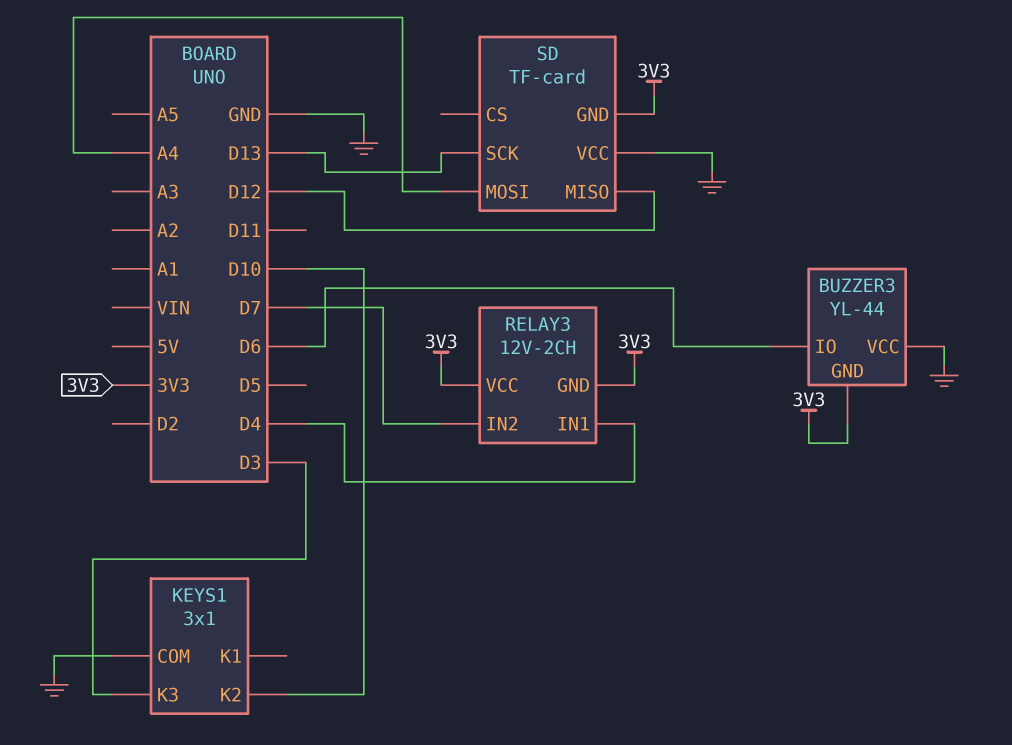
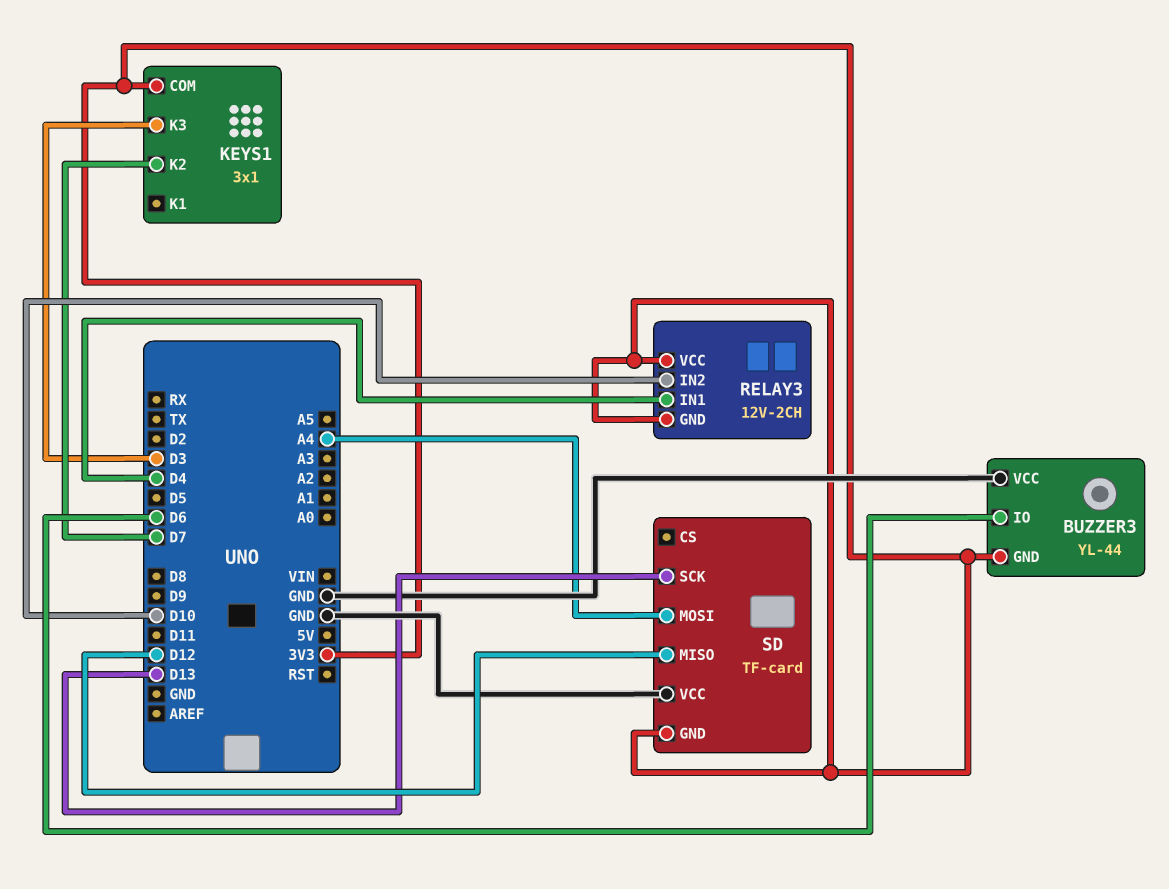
KEYS1 pin COM: GND -> 3V3
KEYS1 pin K2: D10 -> D7
RELAY3 pin IN2: D7 -> D10

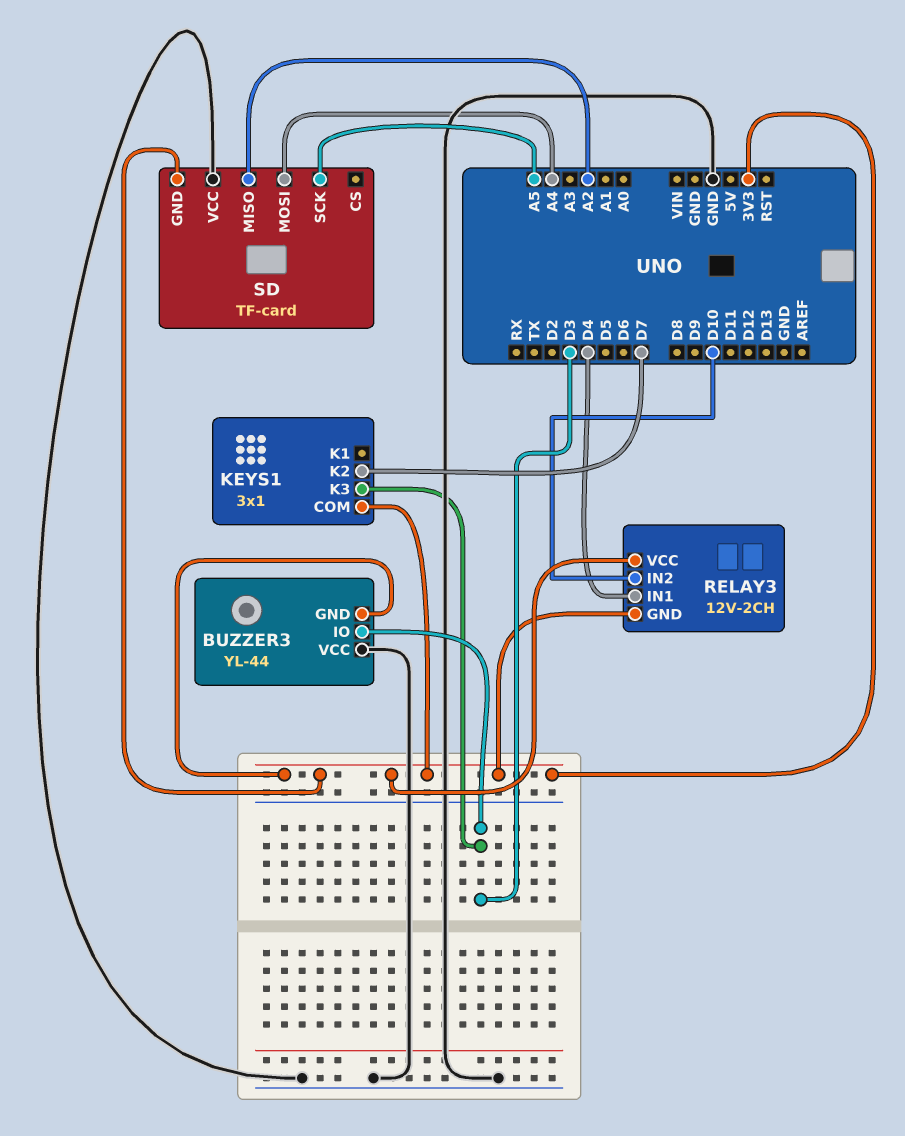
BUZZER3 pin IO: D6 -> D3
SD pin MISO: D12 -> A2
SD pin SCK: D13 -> A5

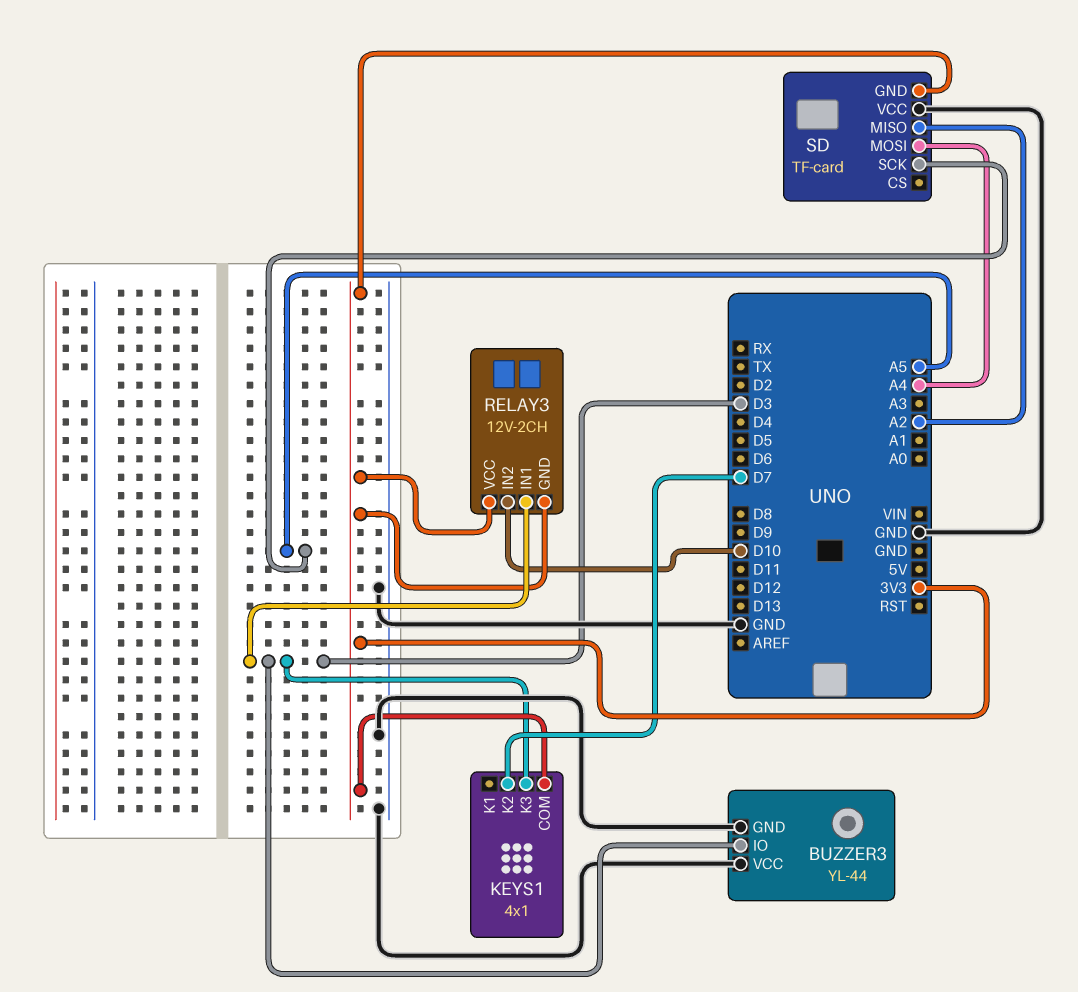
BUZZER3 pin GND: 3V3 -> GND
KEYS1: 3x1 -> 4x1
RELAY3 pin IN1: D4 -> D3

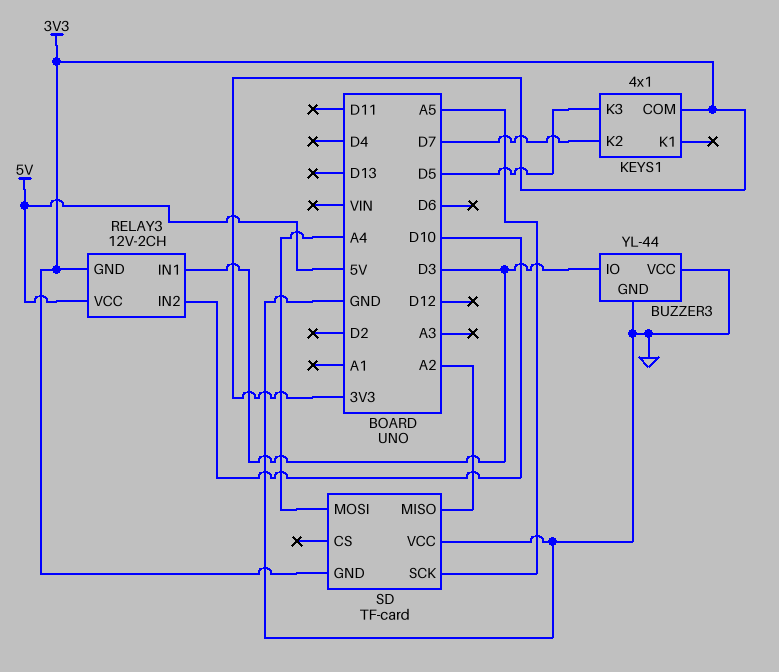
KEYS1 pin K3: D3 -> D5
RELAY3 pin VCC: 3V3 -> 5V

